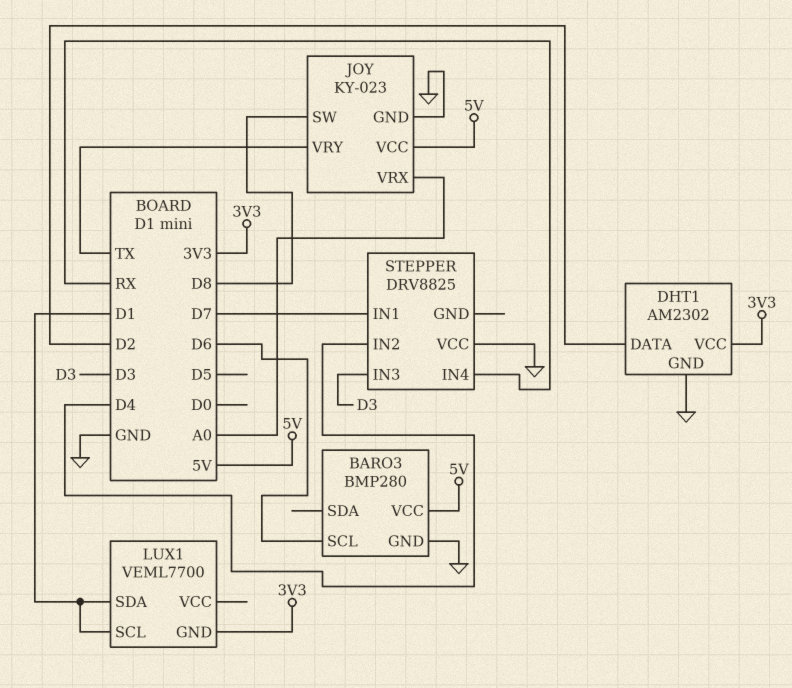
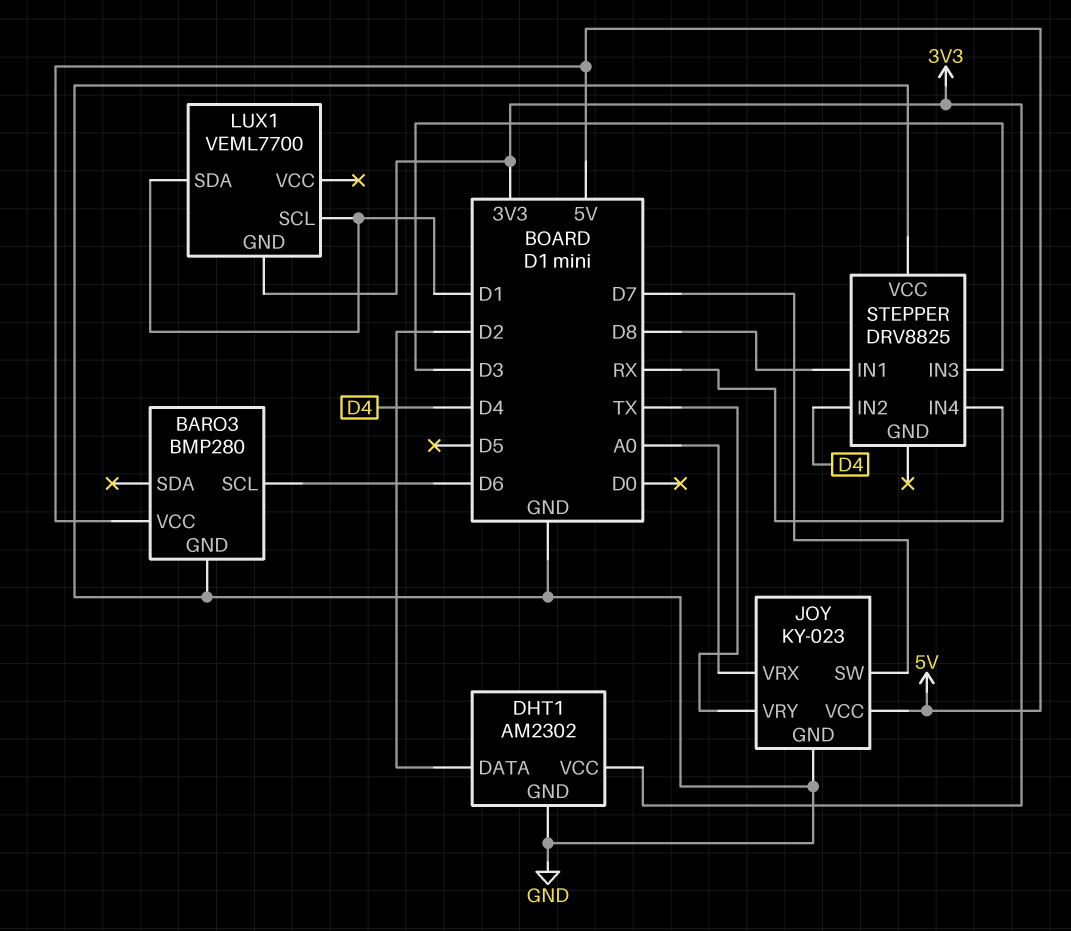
JOY pin SW: D8 -> D7
STEPPER pin IN1: D7 -> D8

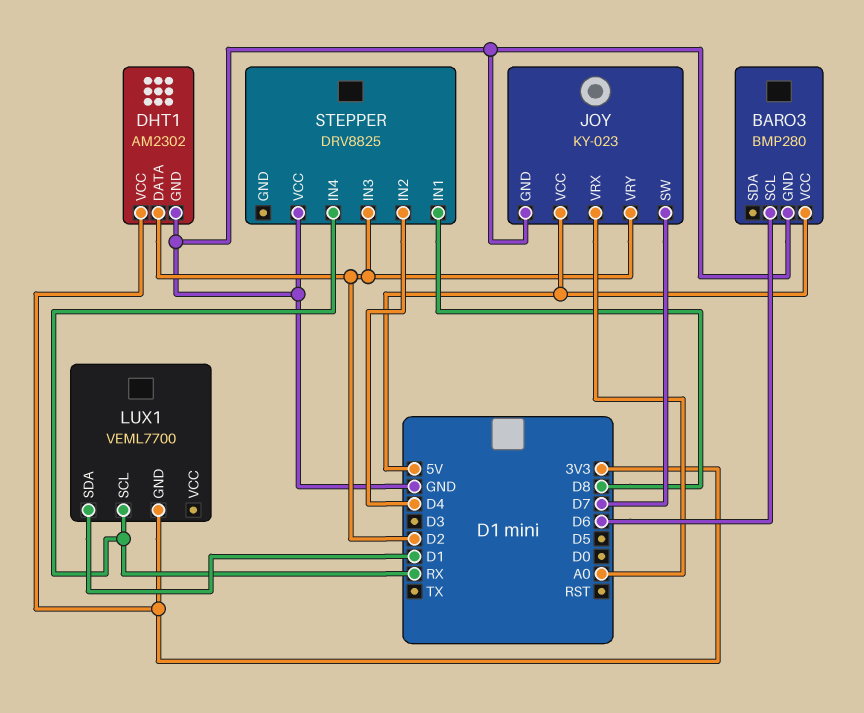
JOY pin VRY: TX -> D2
LUX1 pin SCL: D1 -> RX
STEPPER pin IN3: D3 -> D2

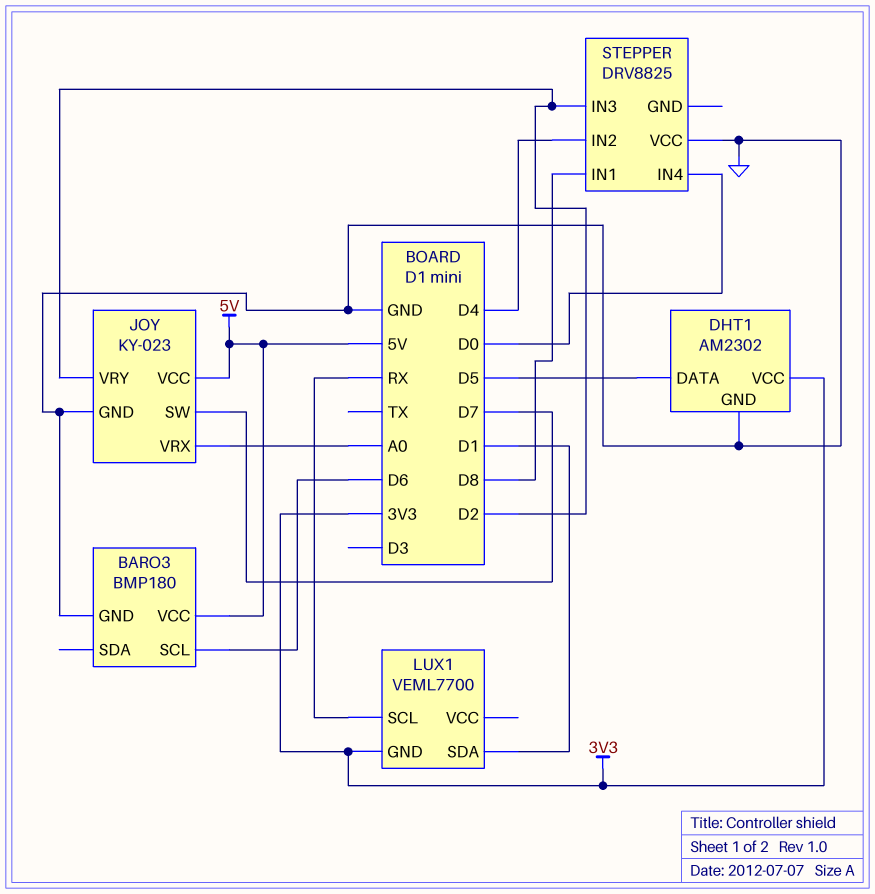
BARO3: BMP280 -> BMP180
DHT1 pin DATA: D2 -> D5
STEPPER pin IN4: RX -> D0

